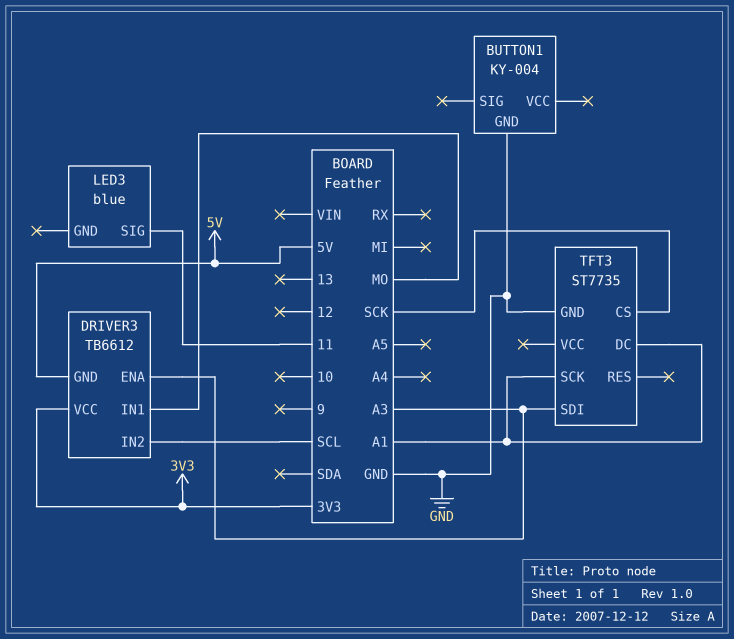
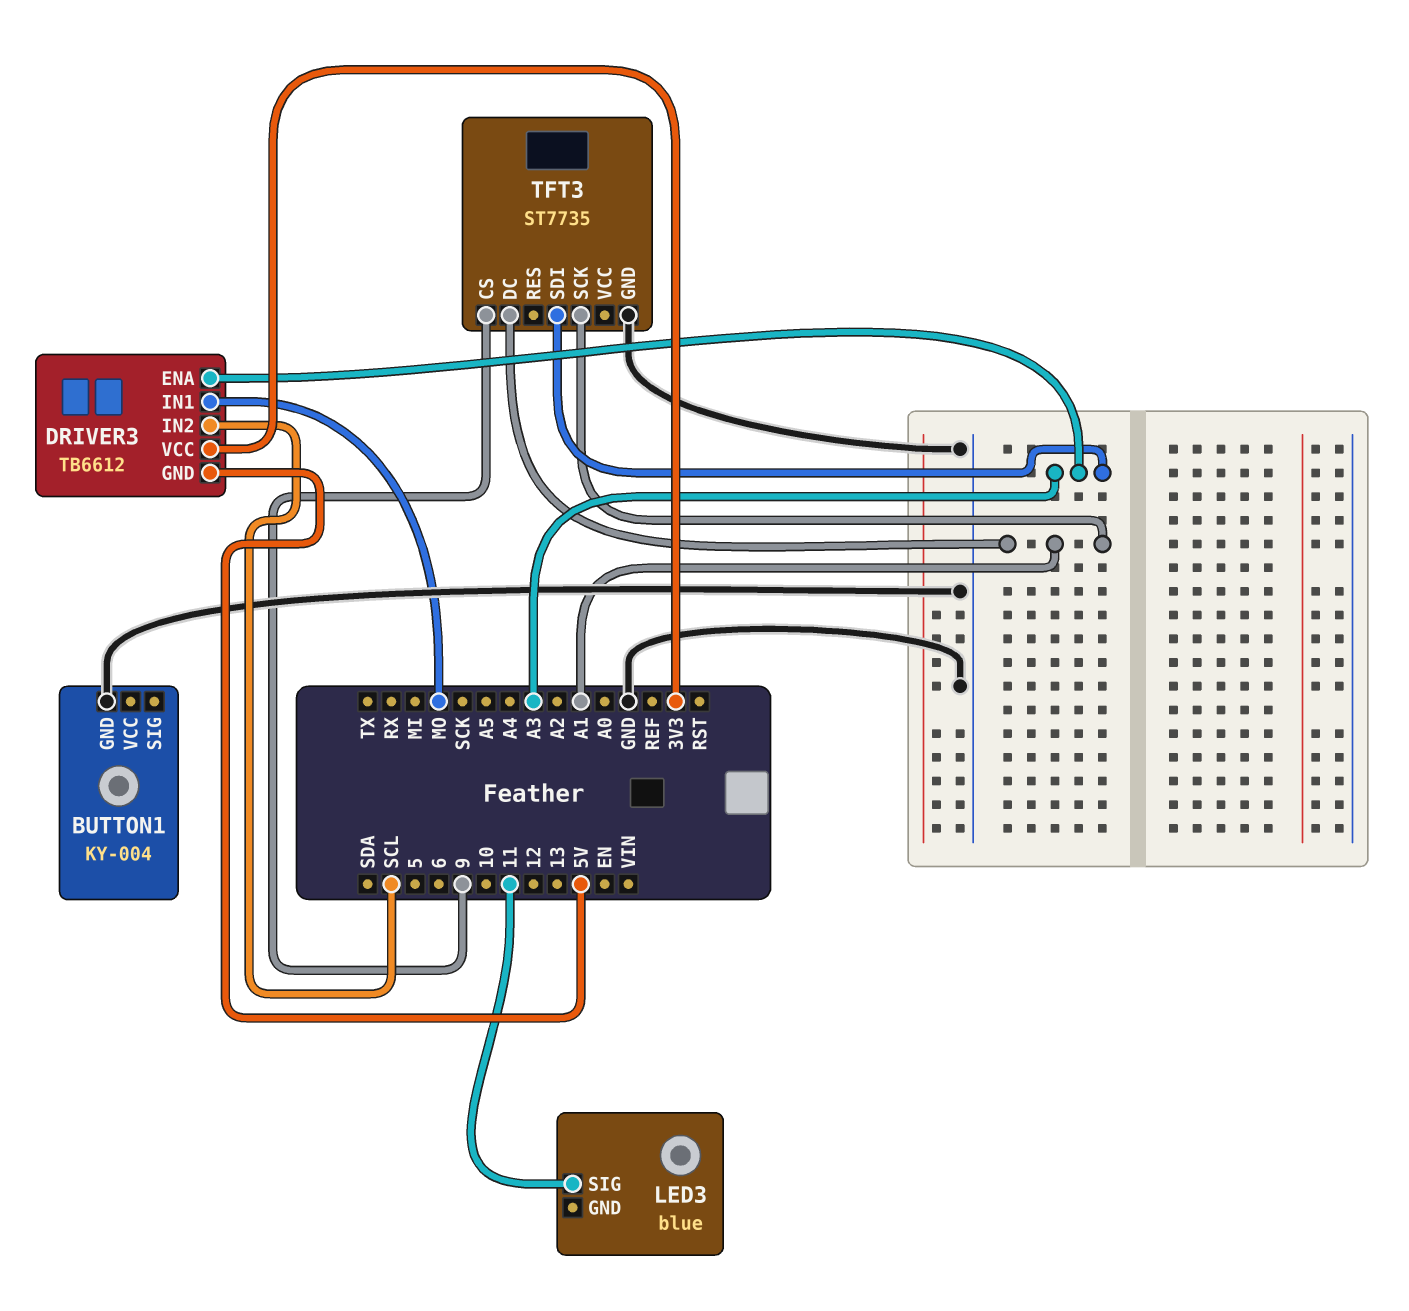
TFT3 pin CS: SCK -> 9

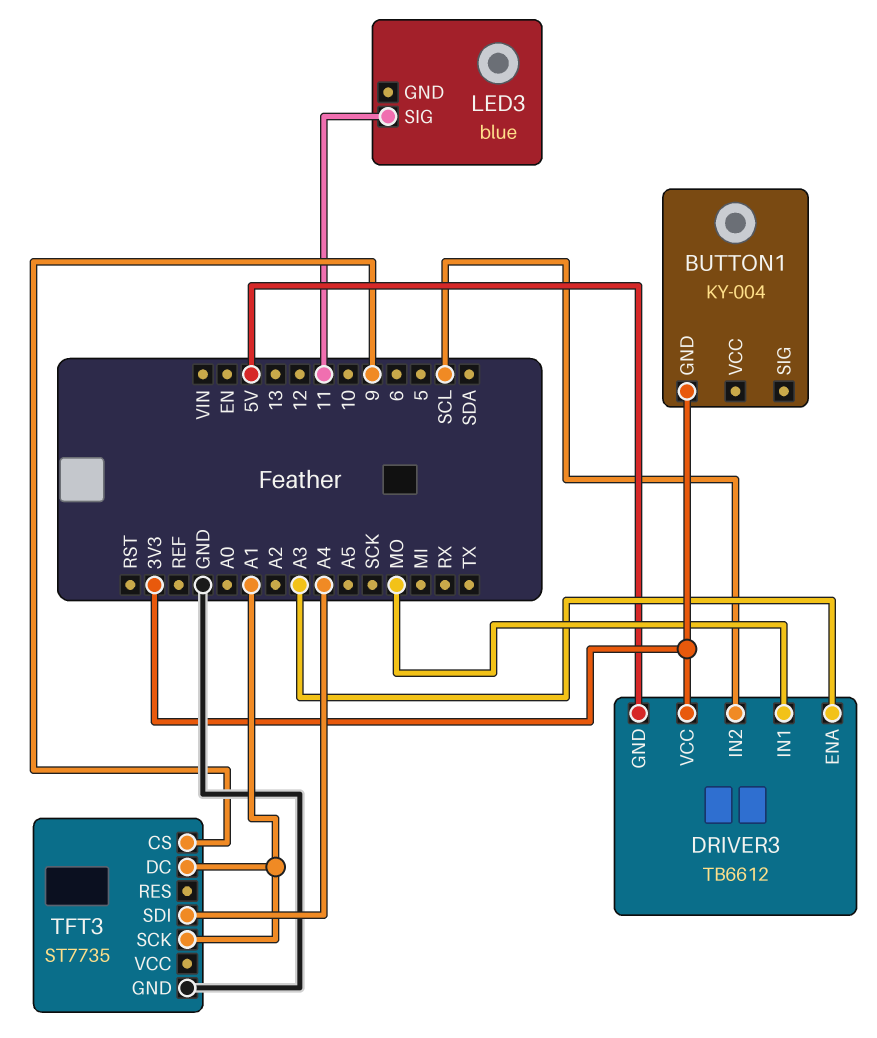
BUTTON1 pin GND: GND -> 3V3
TFT3 pin SDI: A3 -> A4

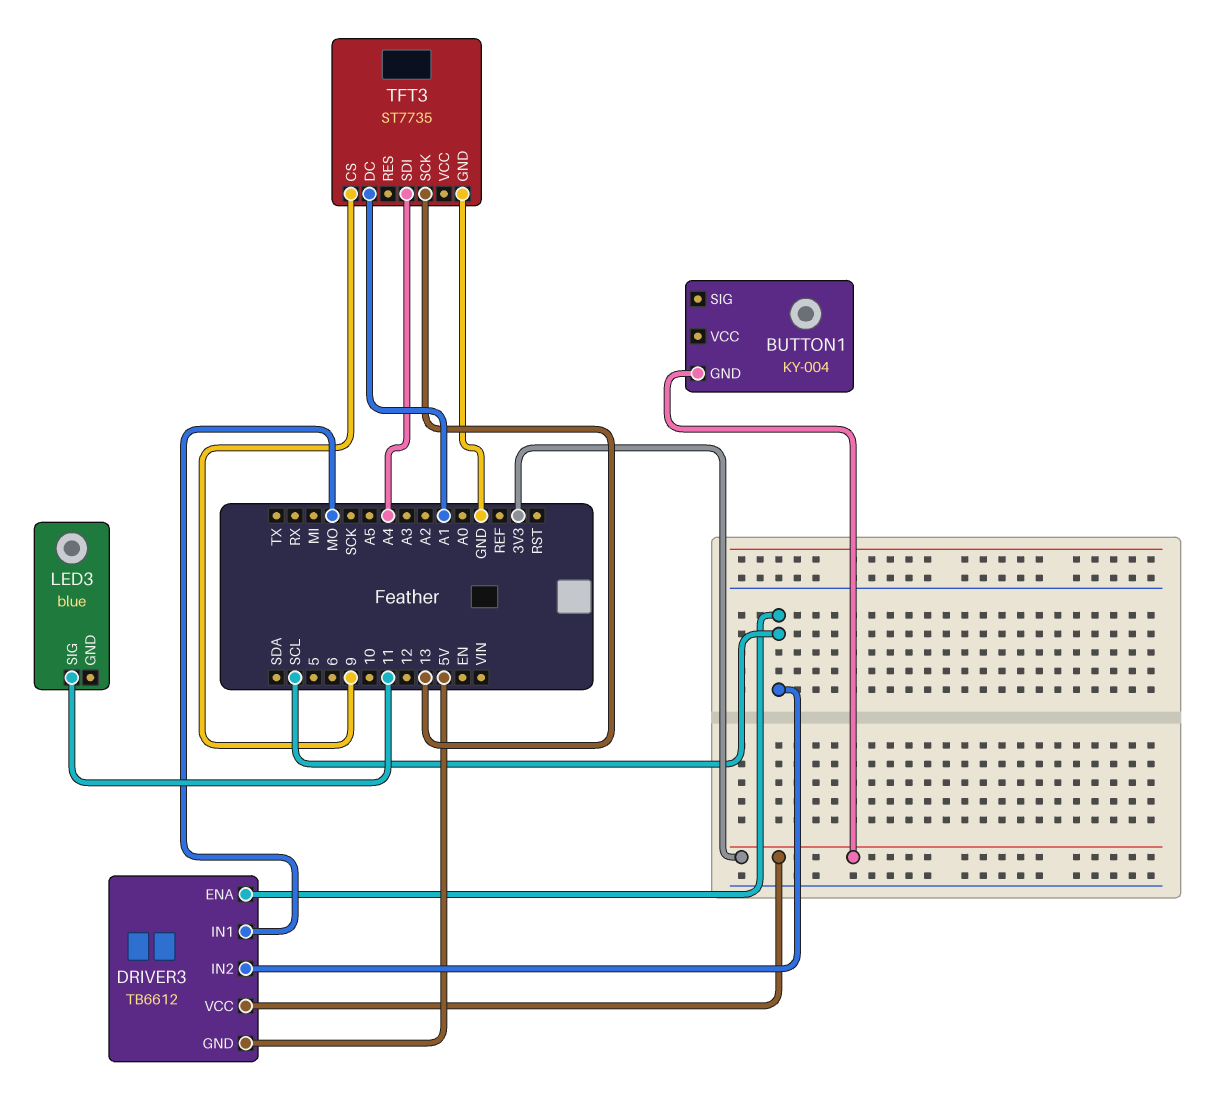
DRIVER3 pin ENA: A3 -> SCL
TFT3 pin SCK: A1 -> 13

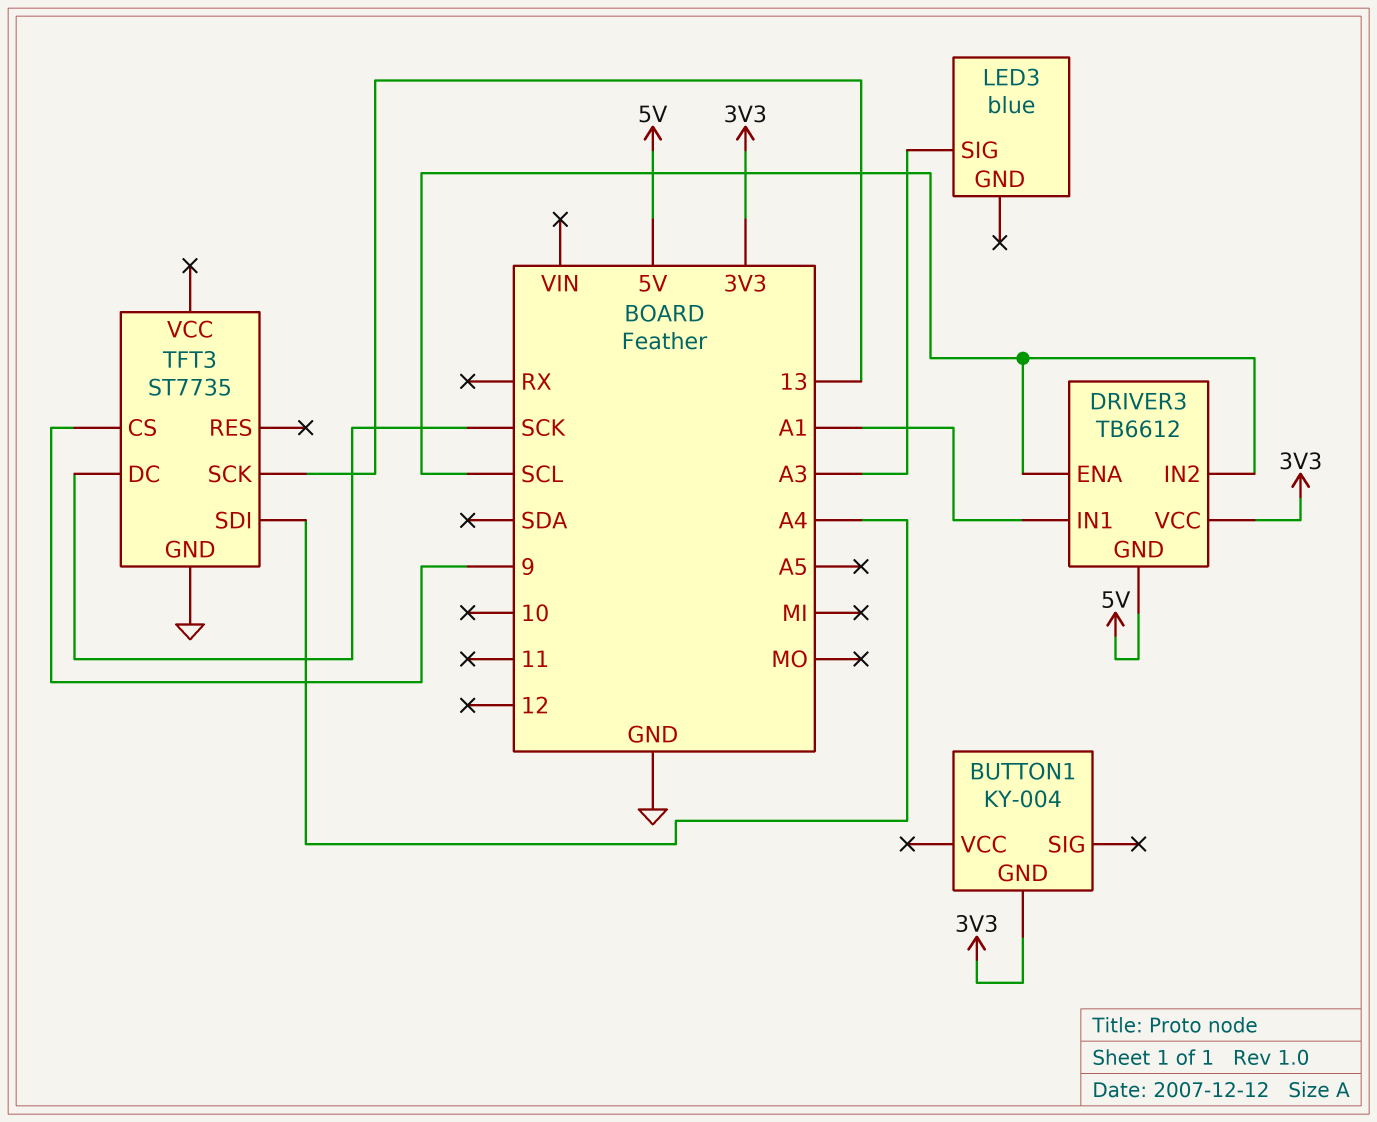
DRIVER3 pin IN1: MO -> A1
LED3 pin SIG: 11 -> A3
TFT3 pin DC: A1 -> SCK

